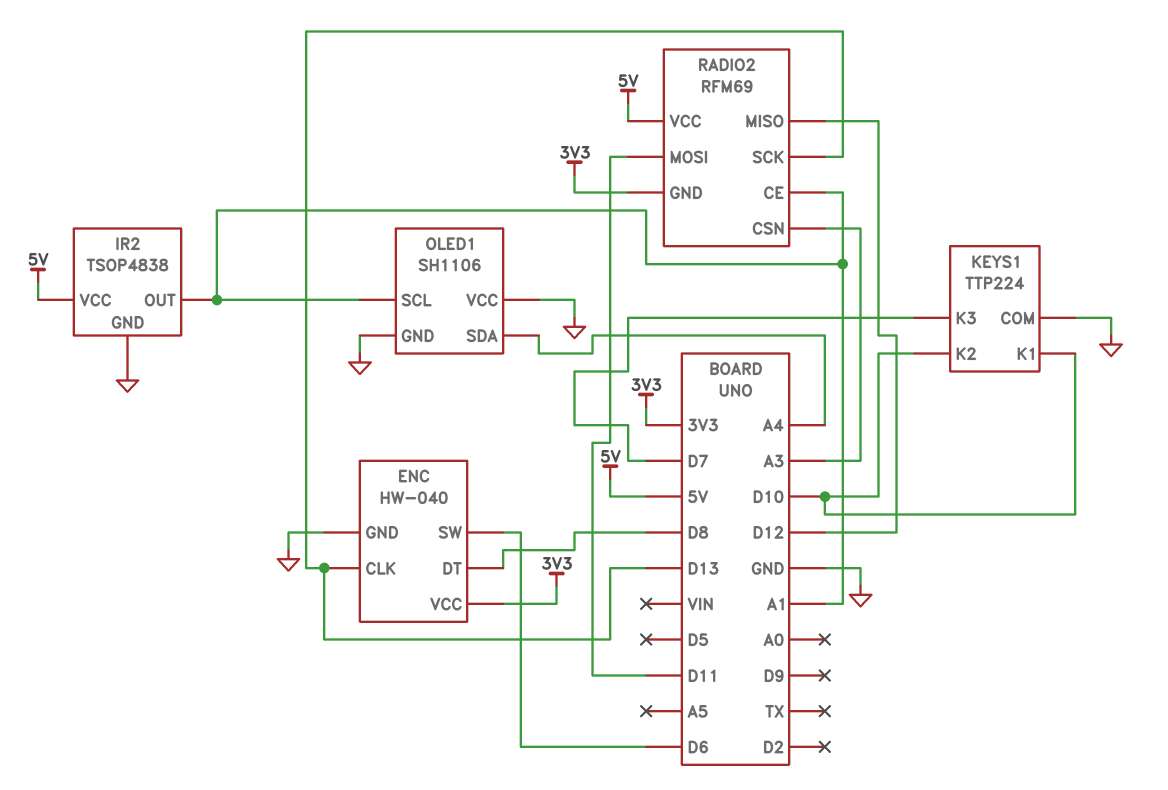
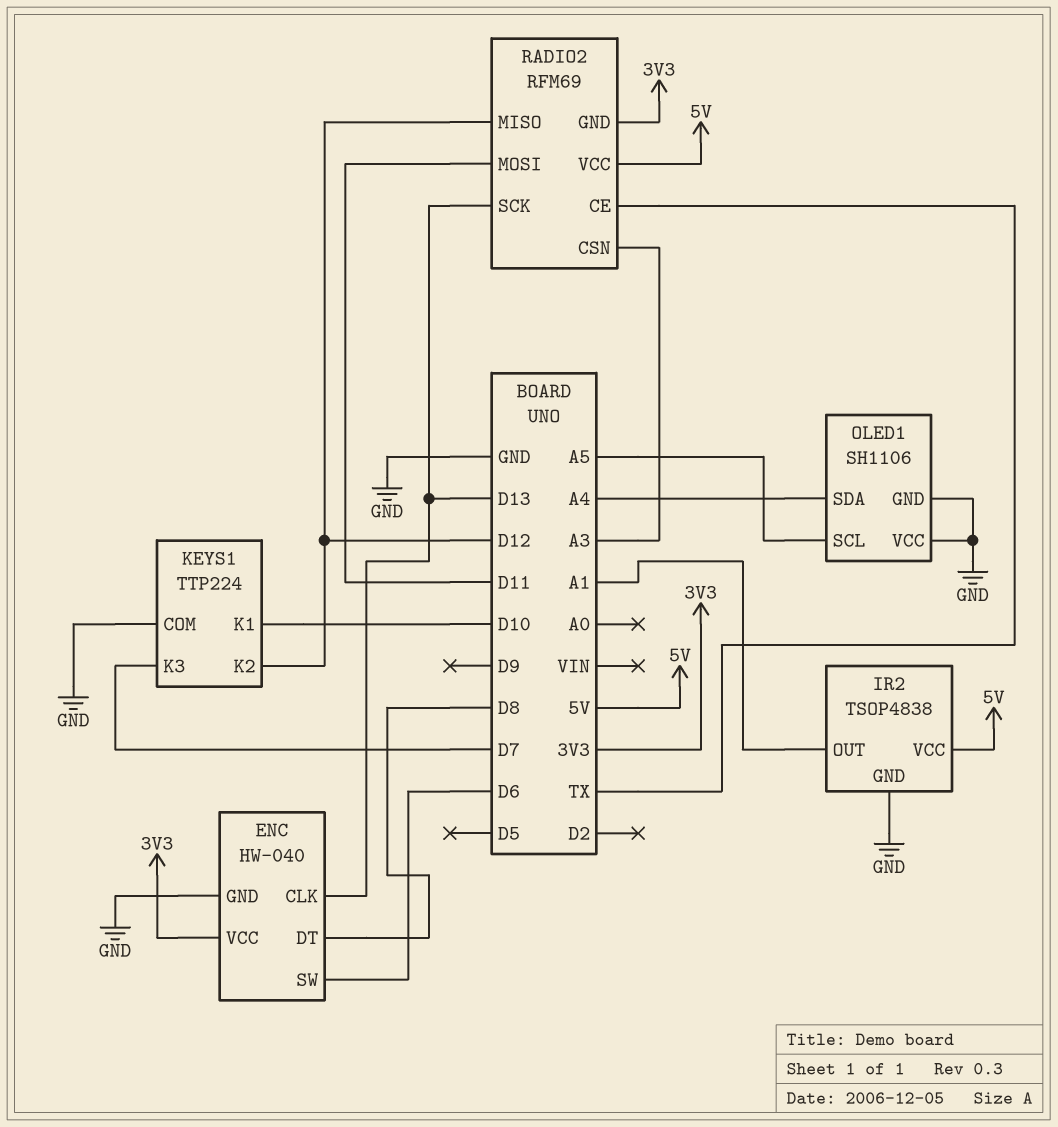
KEYS1 pin K2: D10 -> D12
OLED1 pin SCL: A1 -> A5
RADIO2 pin CE: A1 -> TX

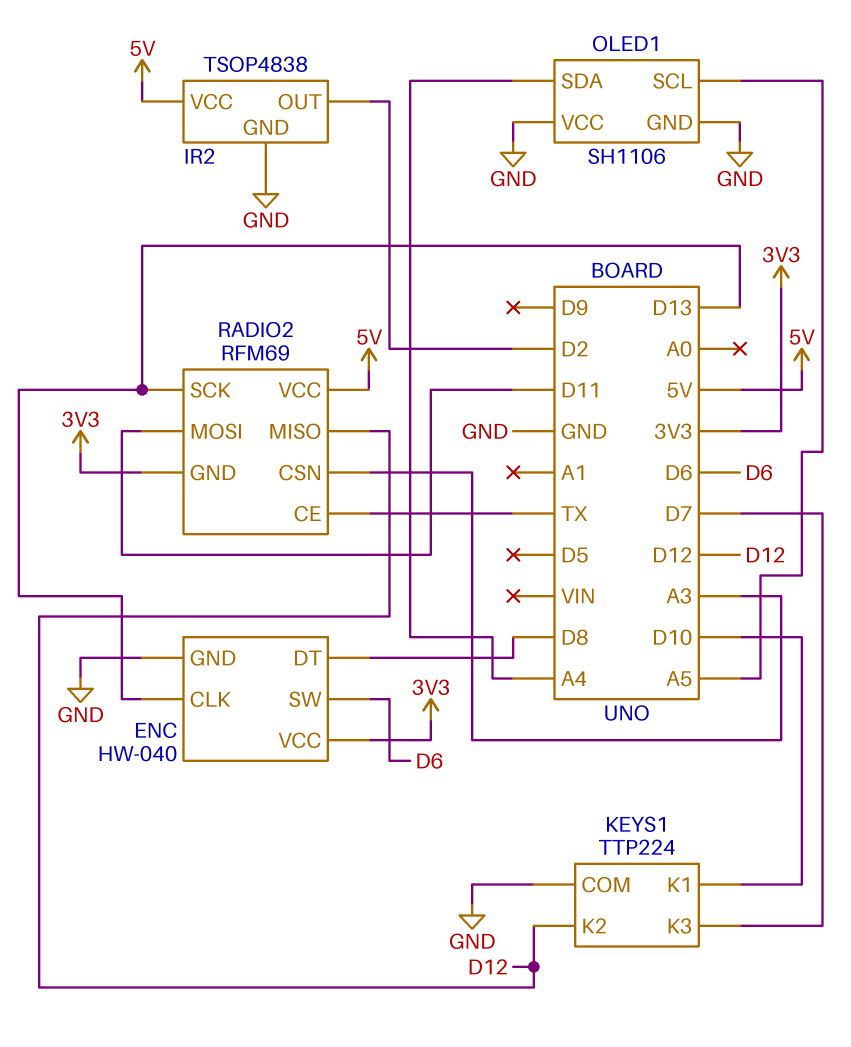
IR2 pin OUT: A1 -> D2

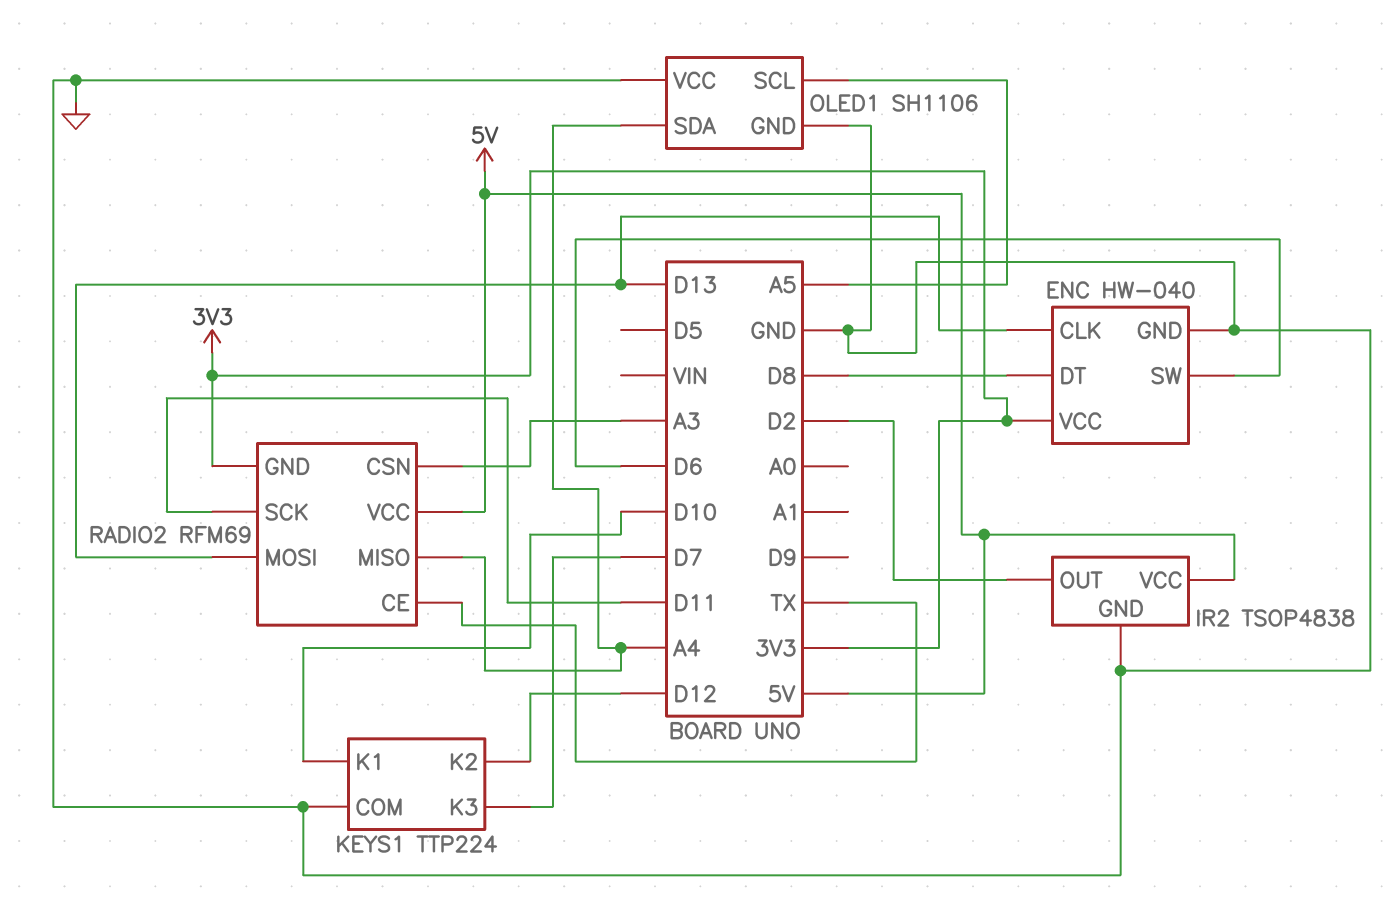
RADIO2 pin MISO: D12 -> A4
RADIO2 pin MOSI: D11 -> D13
RADIO2 pin SCK: D13 -> D11

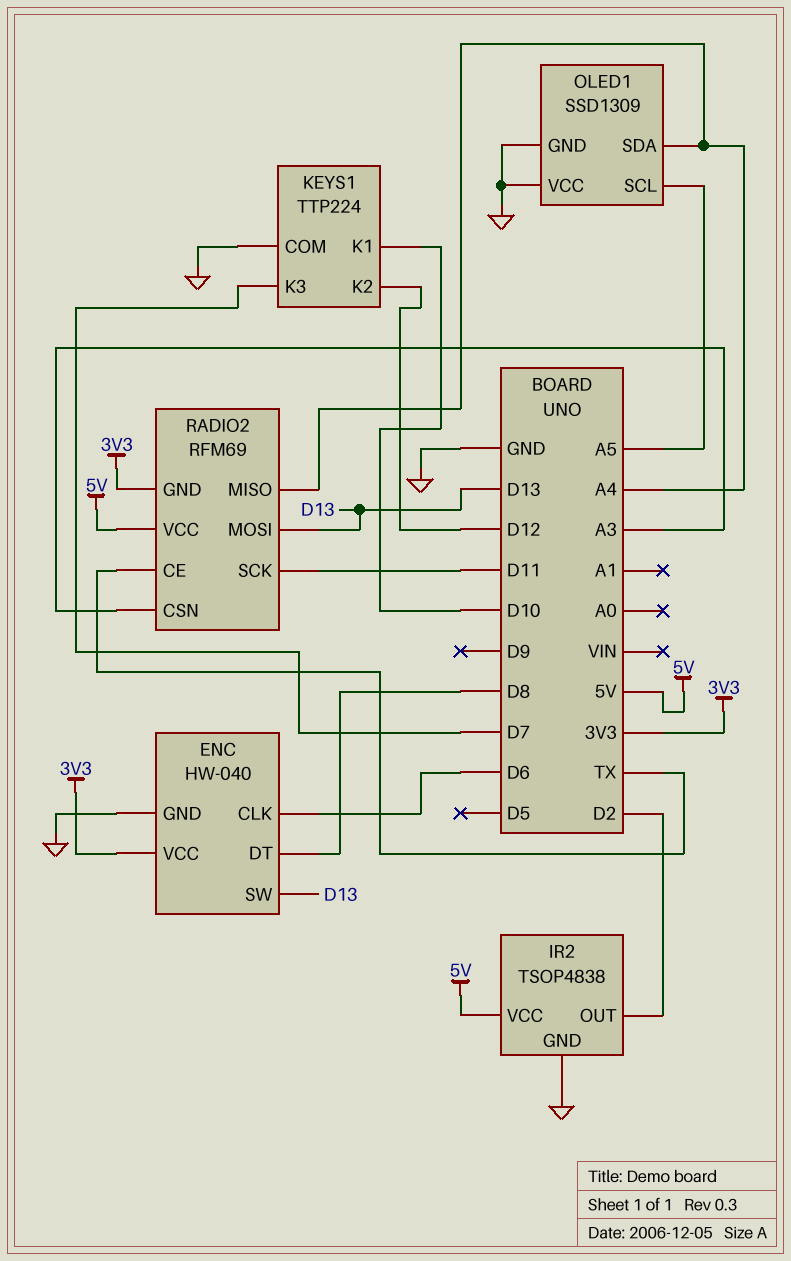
ENC pin CLK: D13 -> D6
ENC pin SW: D6 -> D13
OLED1: SH1106 -> SSD1309

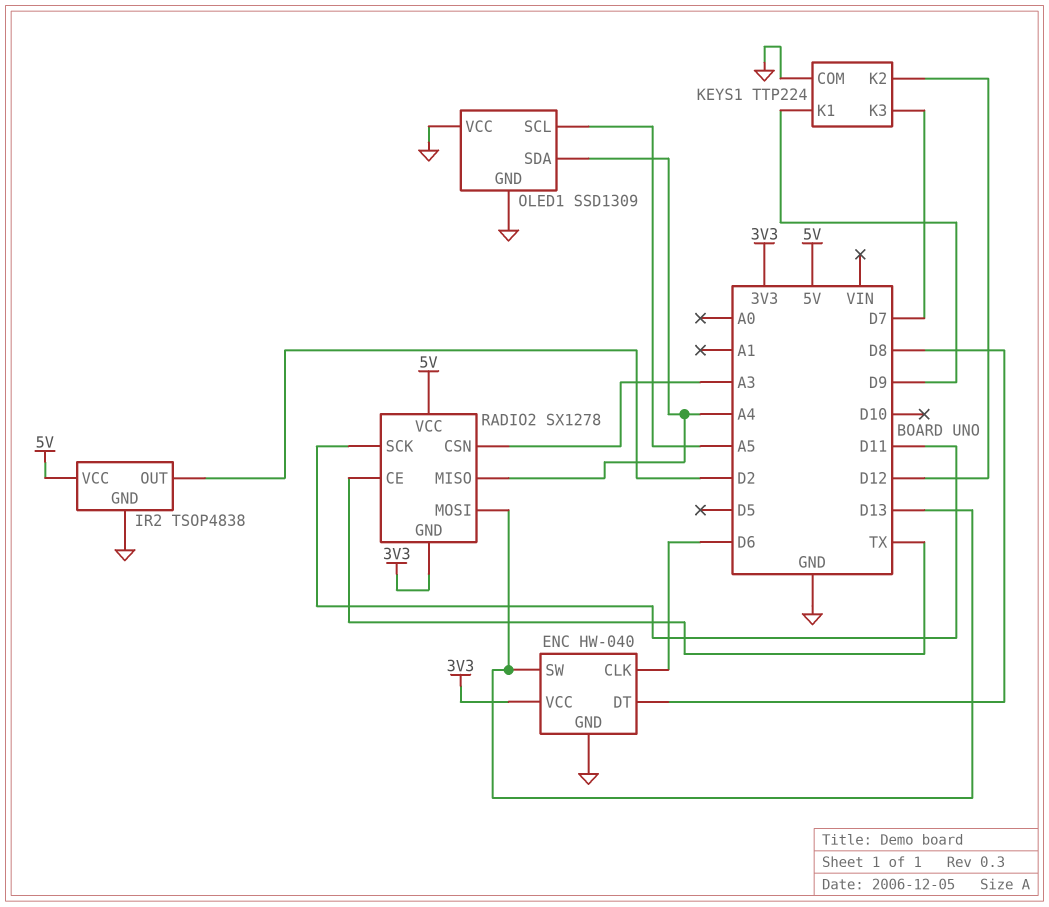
KEYS1 pin K1: D10 -> D9
RADIO2: RFM69 -> SX1278

